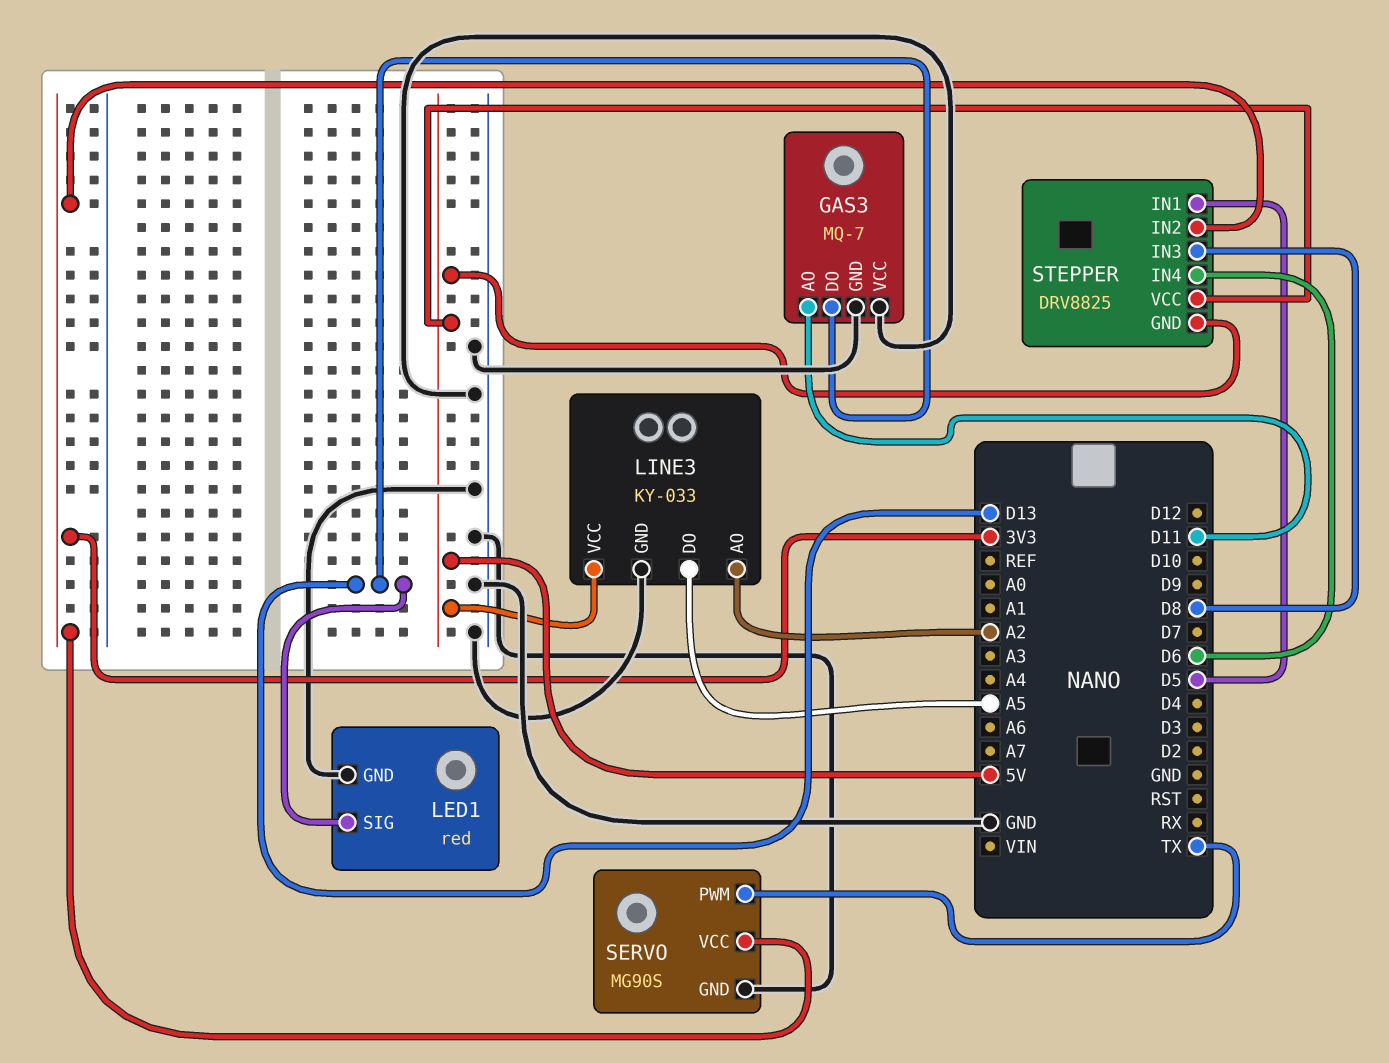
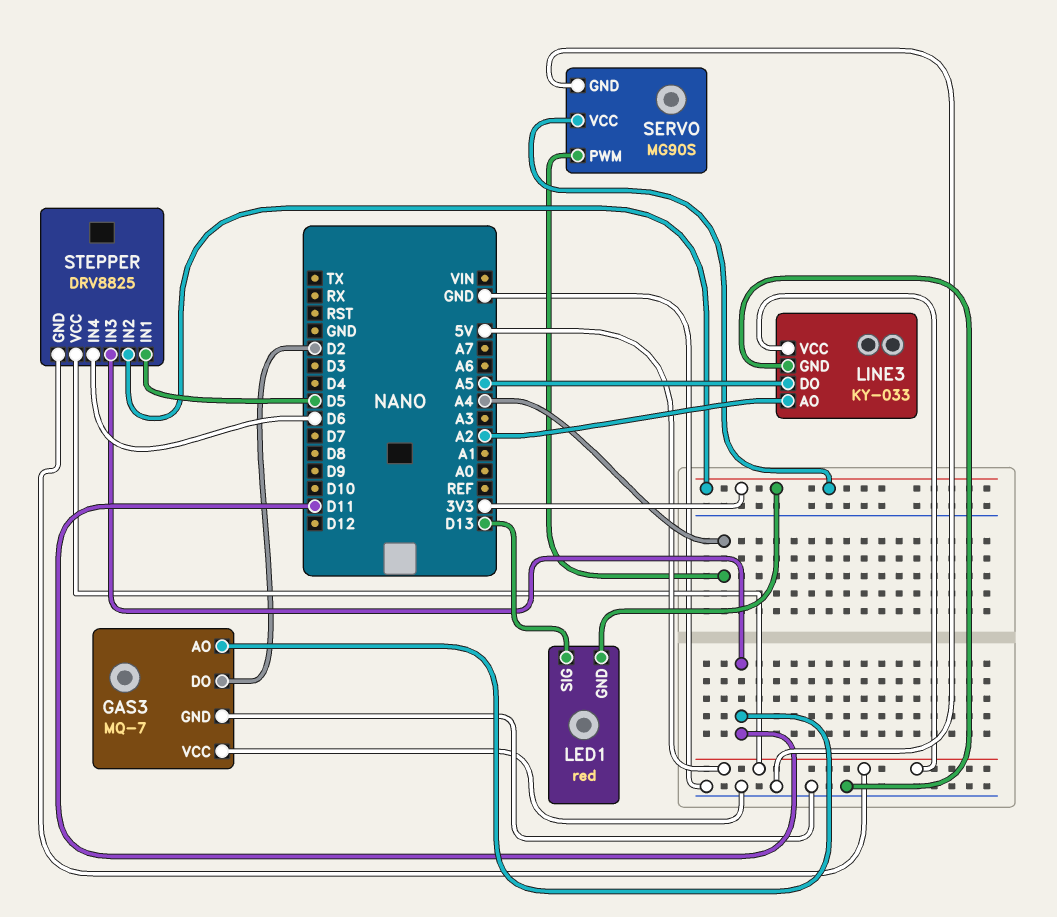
GAS3 pin DO: D13 -> D2
LED1 pin GND: GND -> 3V3
SERVO pin PWM: TX -> A4
STEPPER pin IN3: D8 -> D11

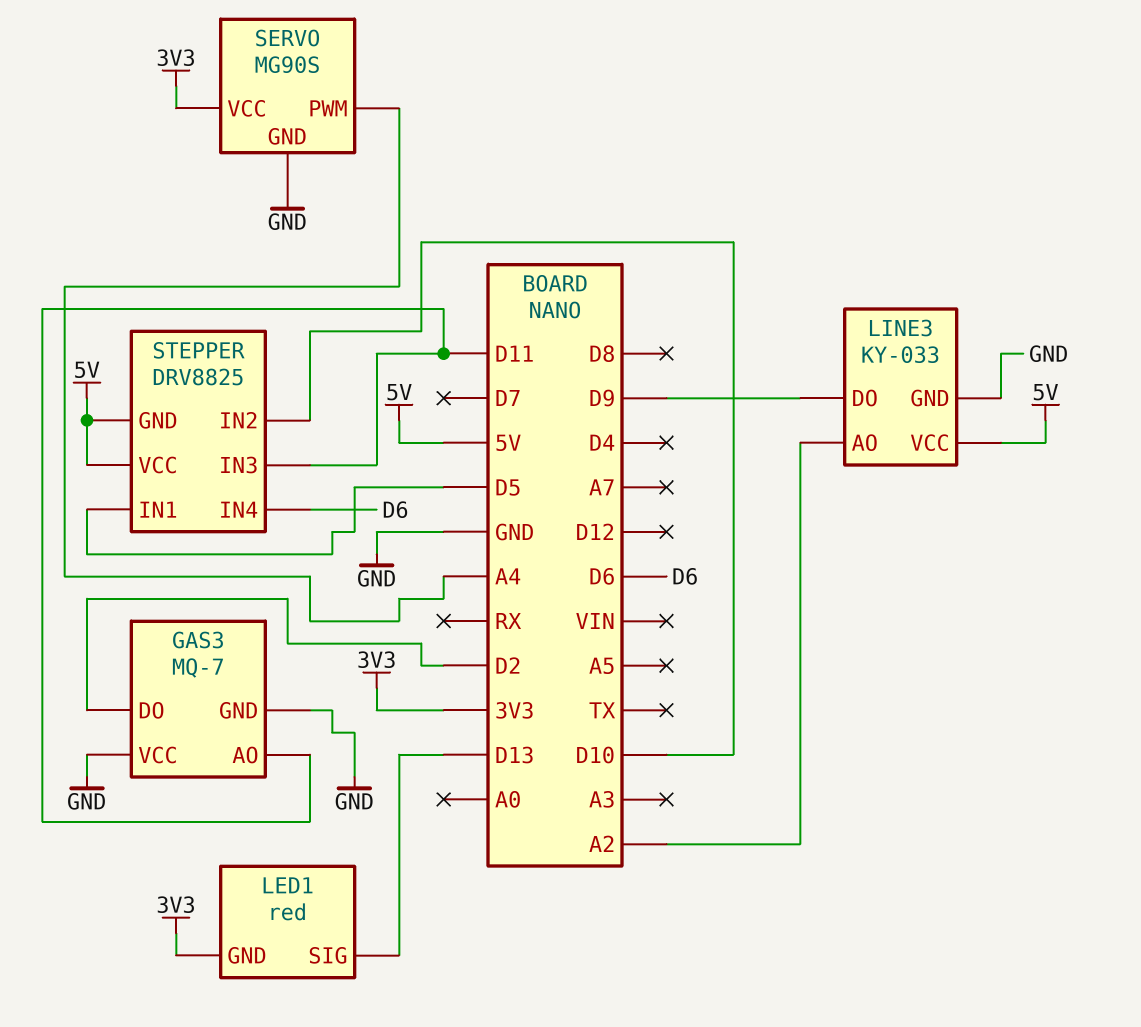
LINE3 pin DO: A5 -> D9
STEPPER pin IN2: 3V3 -> D10

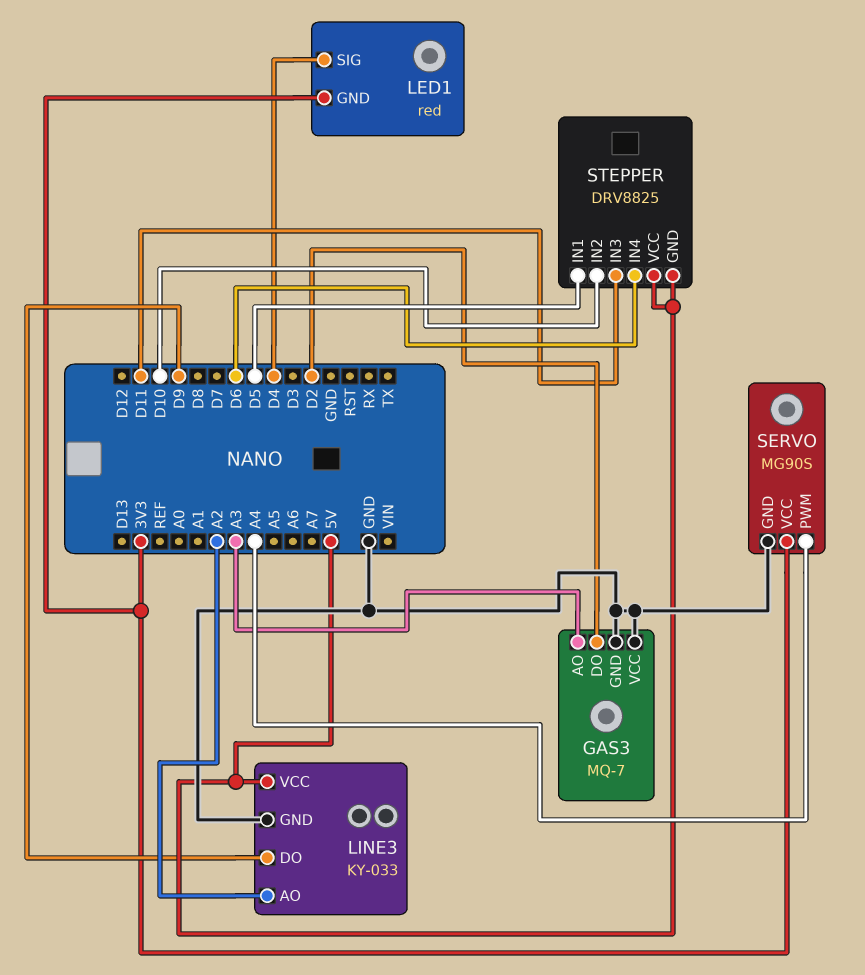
GAS3 pin AO: D11 -> A3
LED1 pin SIG: D13 -> D4

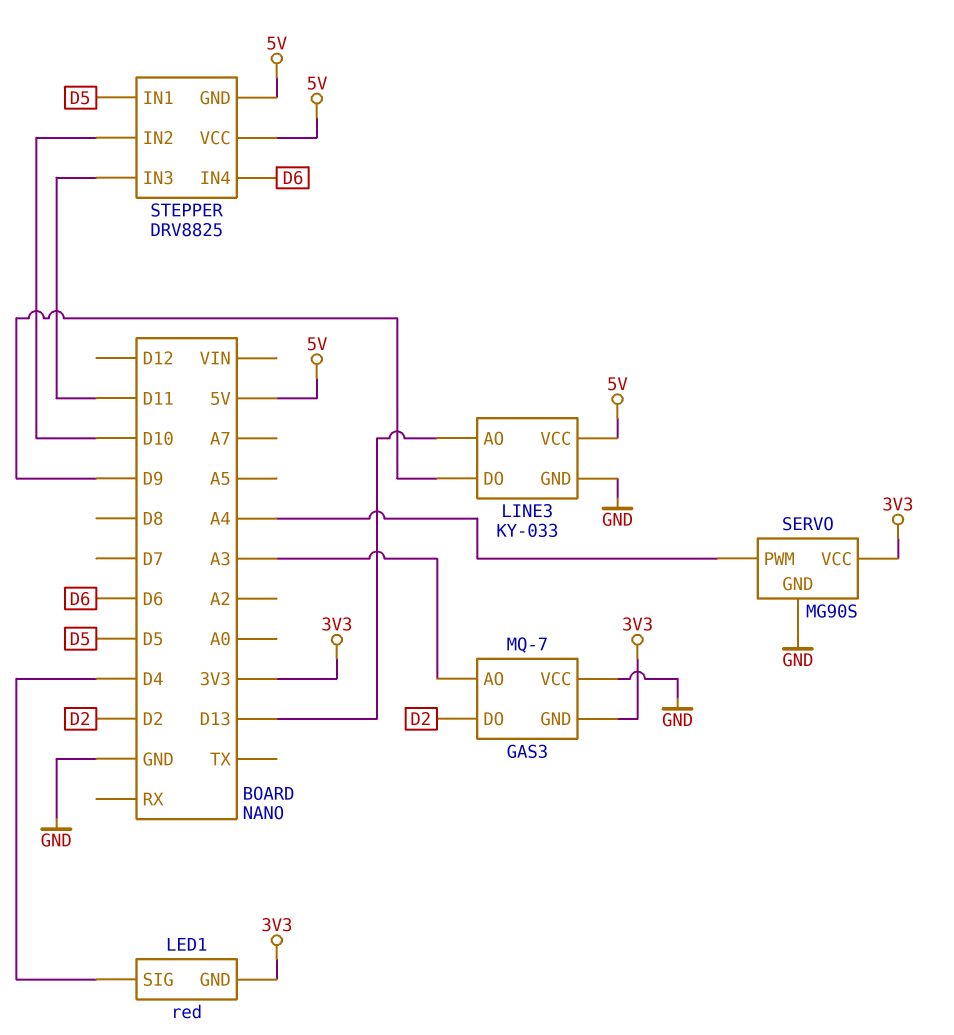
GAS3 pin GND: GND -> 3V3
LINE3 pin AO: A2 -> D13

